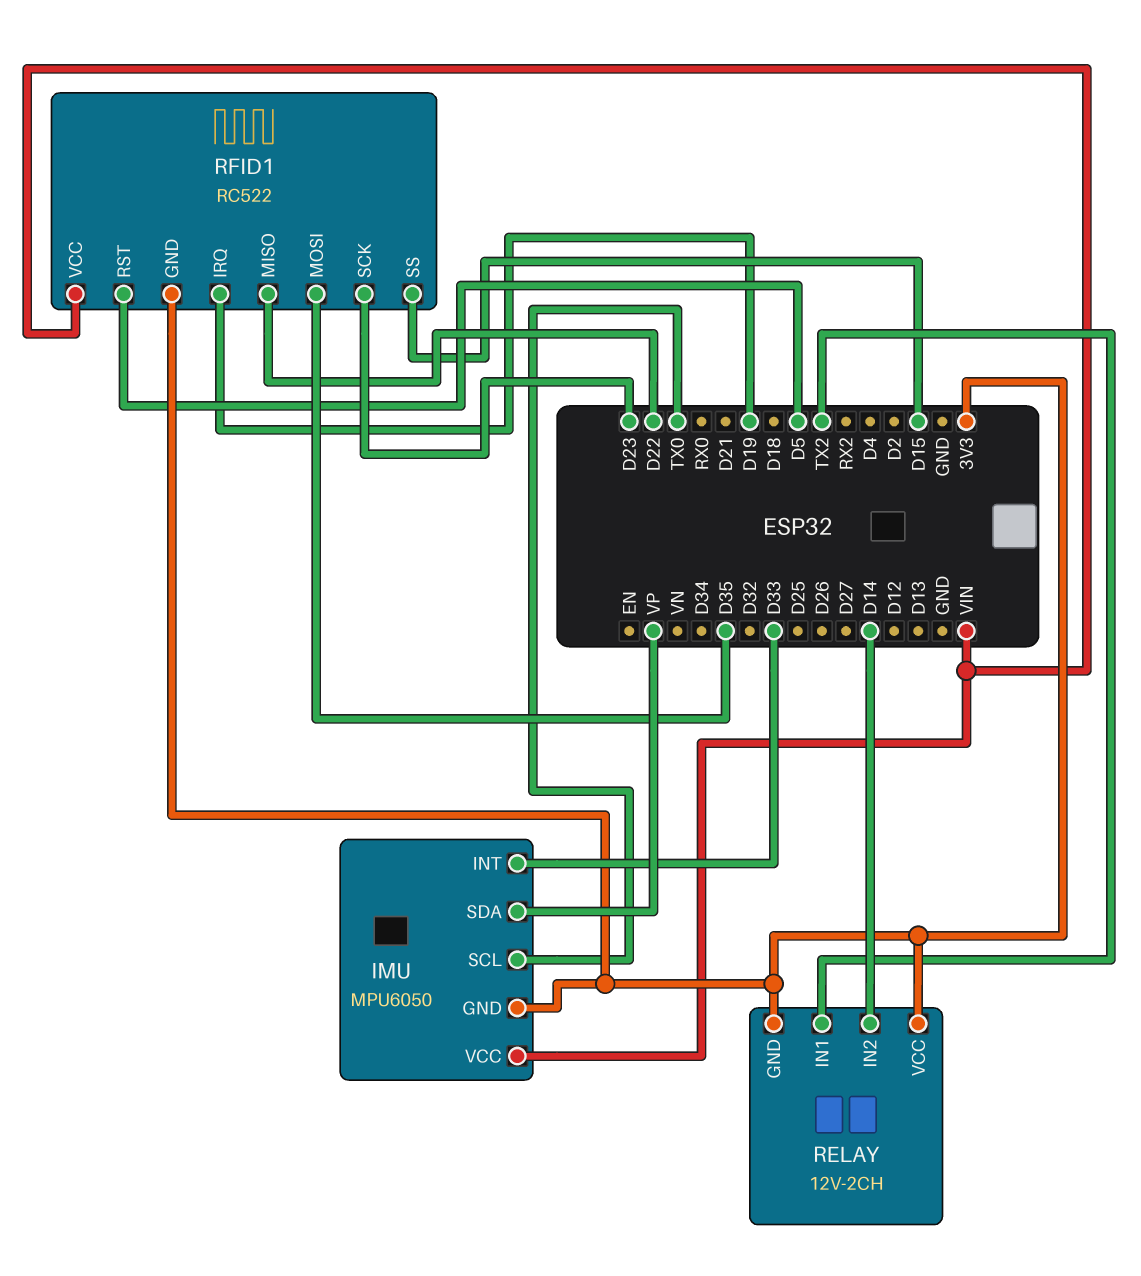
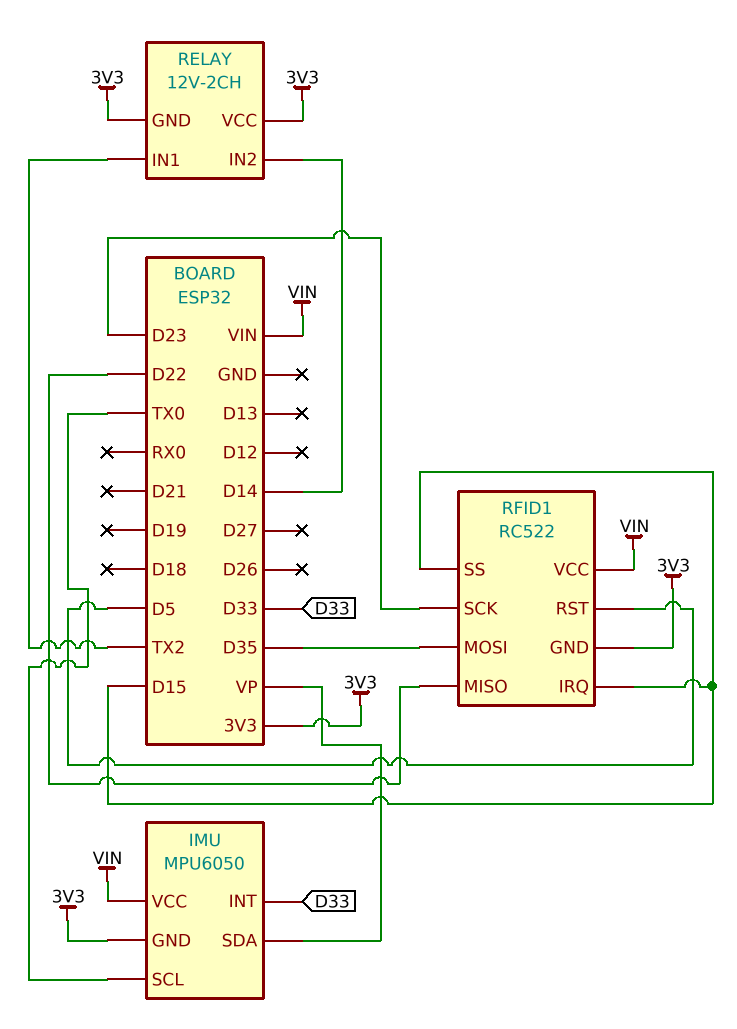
RFID1 pin IRQ: D19 -> D15

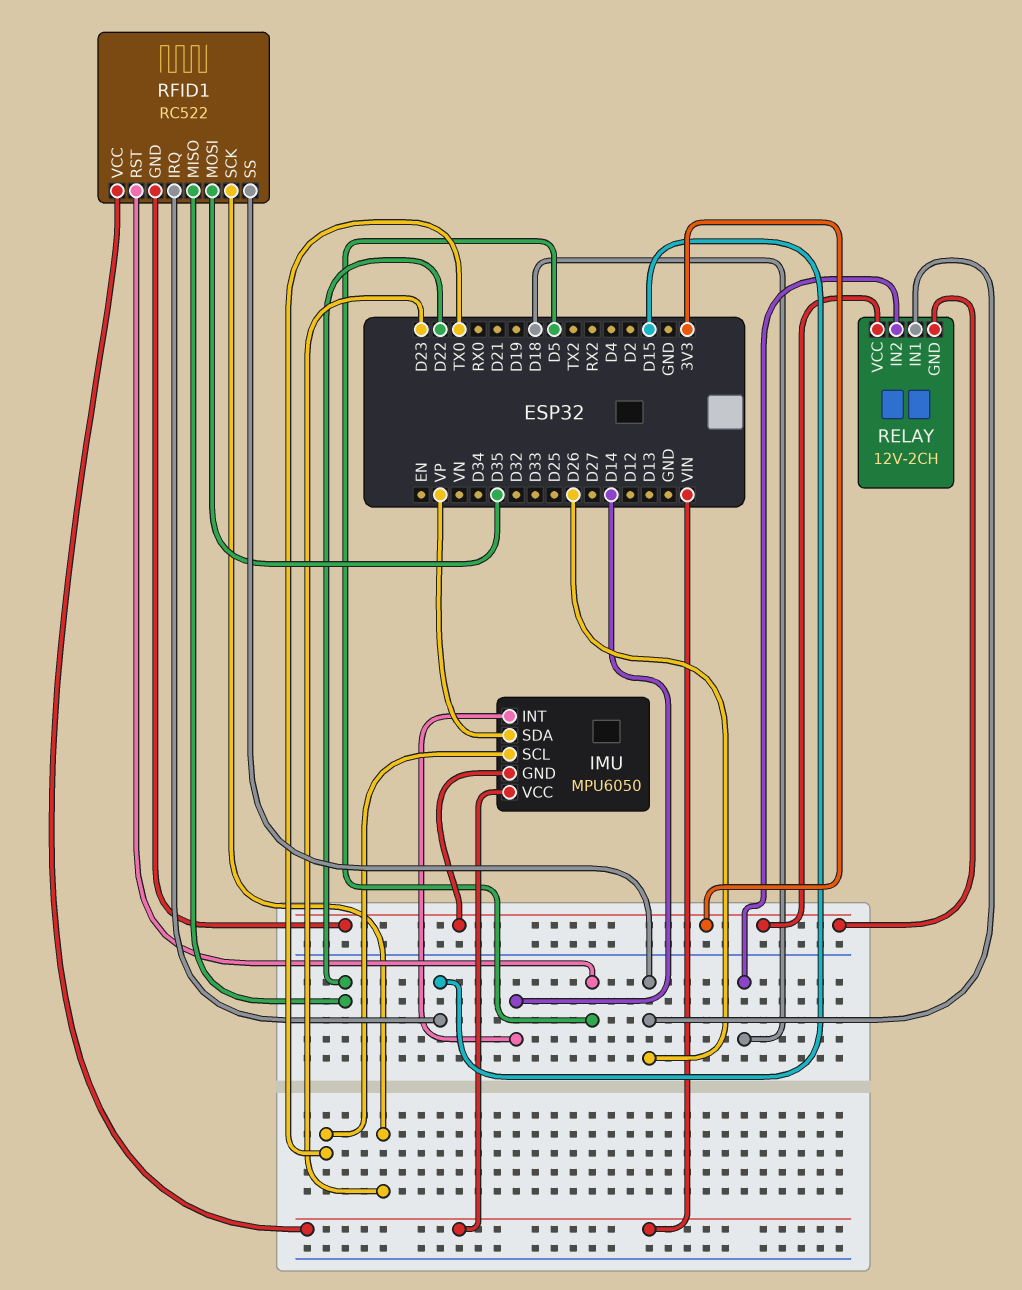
IMU pin INT: D33 -> D14
RELAY pin IN1: TX2 -> D26
RELAY pin IN2: D14 -> D18
RFID1 pin SS: D15 -> D26

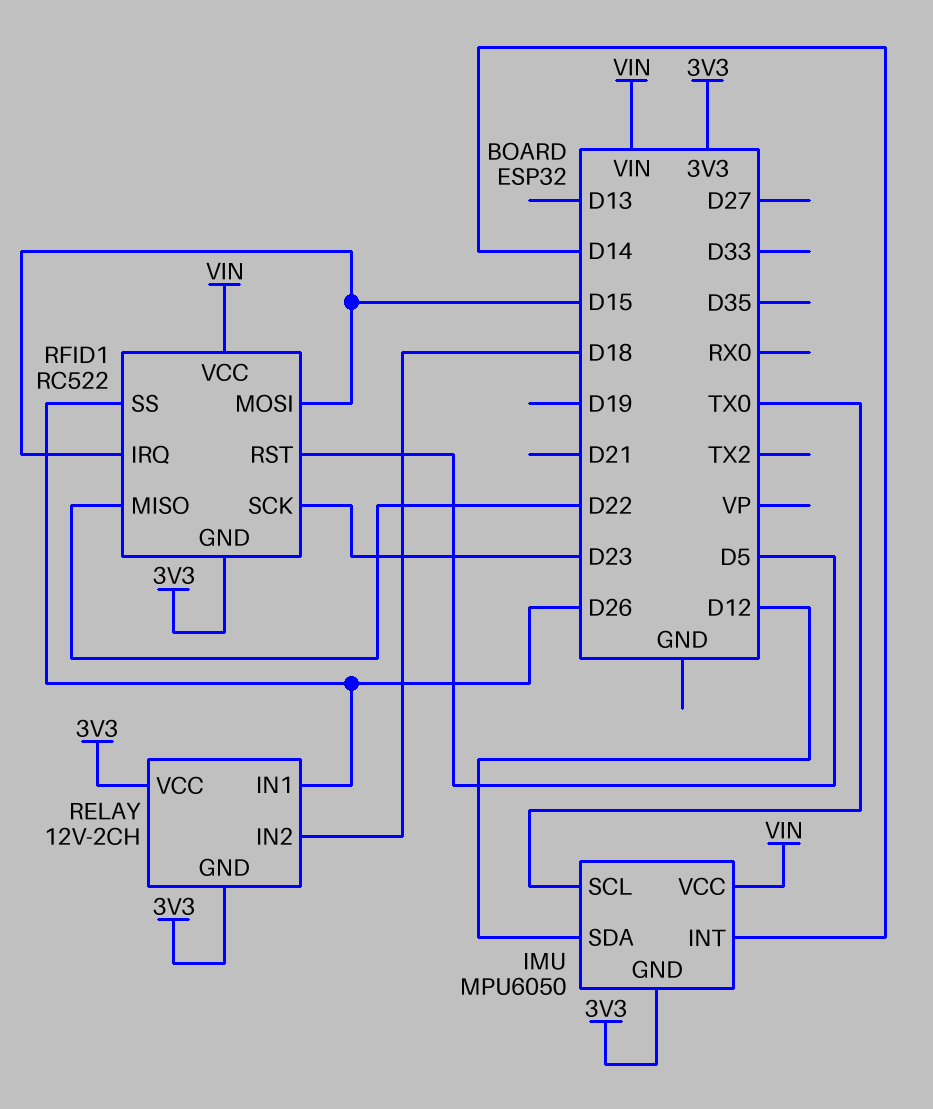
IMU pin SDA: VP -> D12
RFID1 pin MOSI: D35 -> D15

